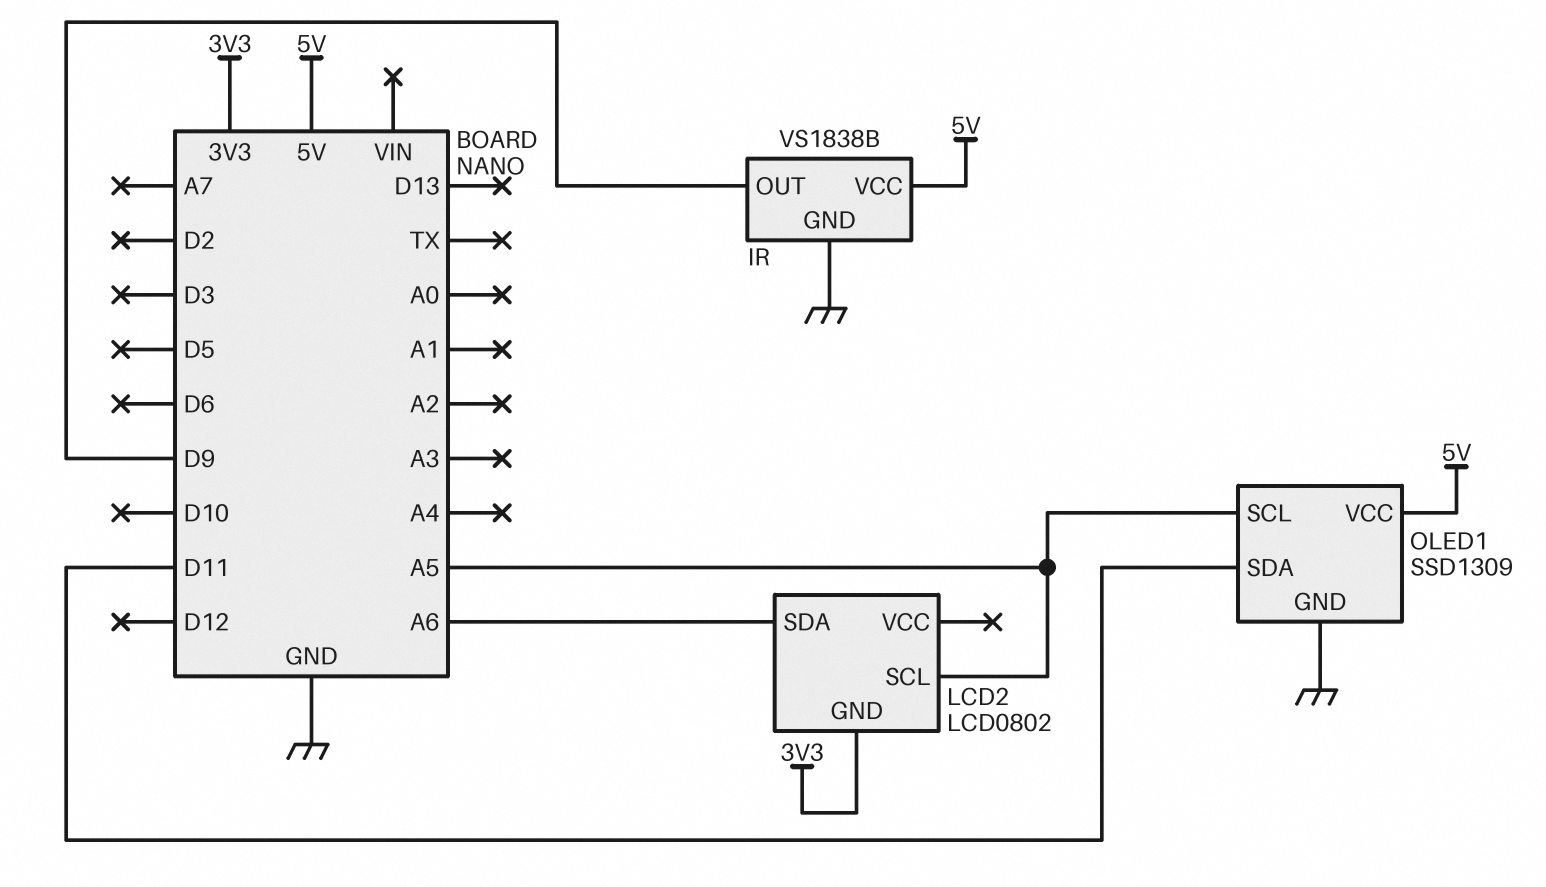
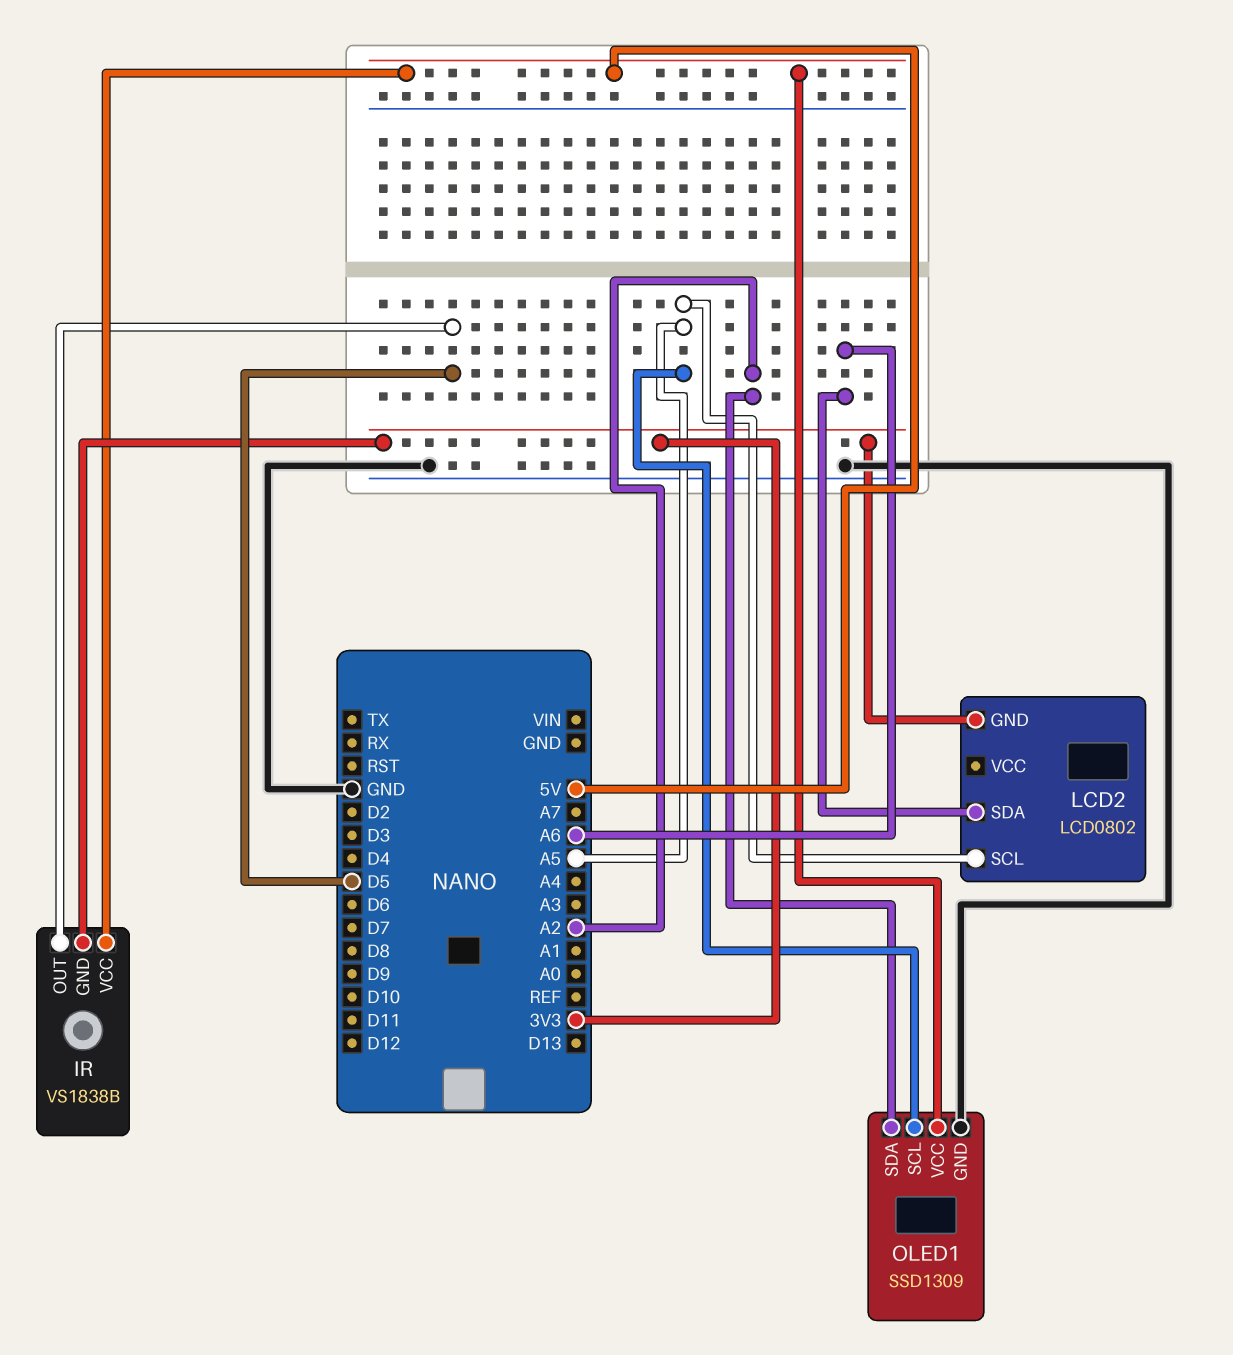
IR pin GND: GND -> 3V3
IR pin OUT: D9 -> D5
OLED1 pin SDA: D11 -> A2

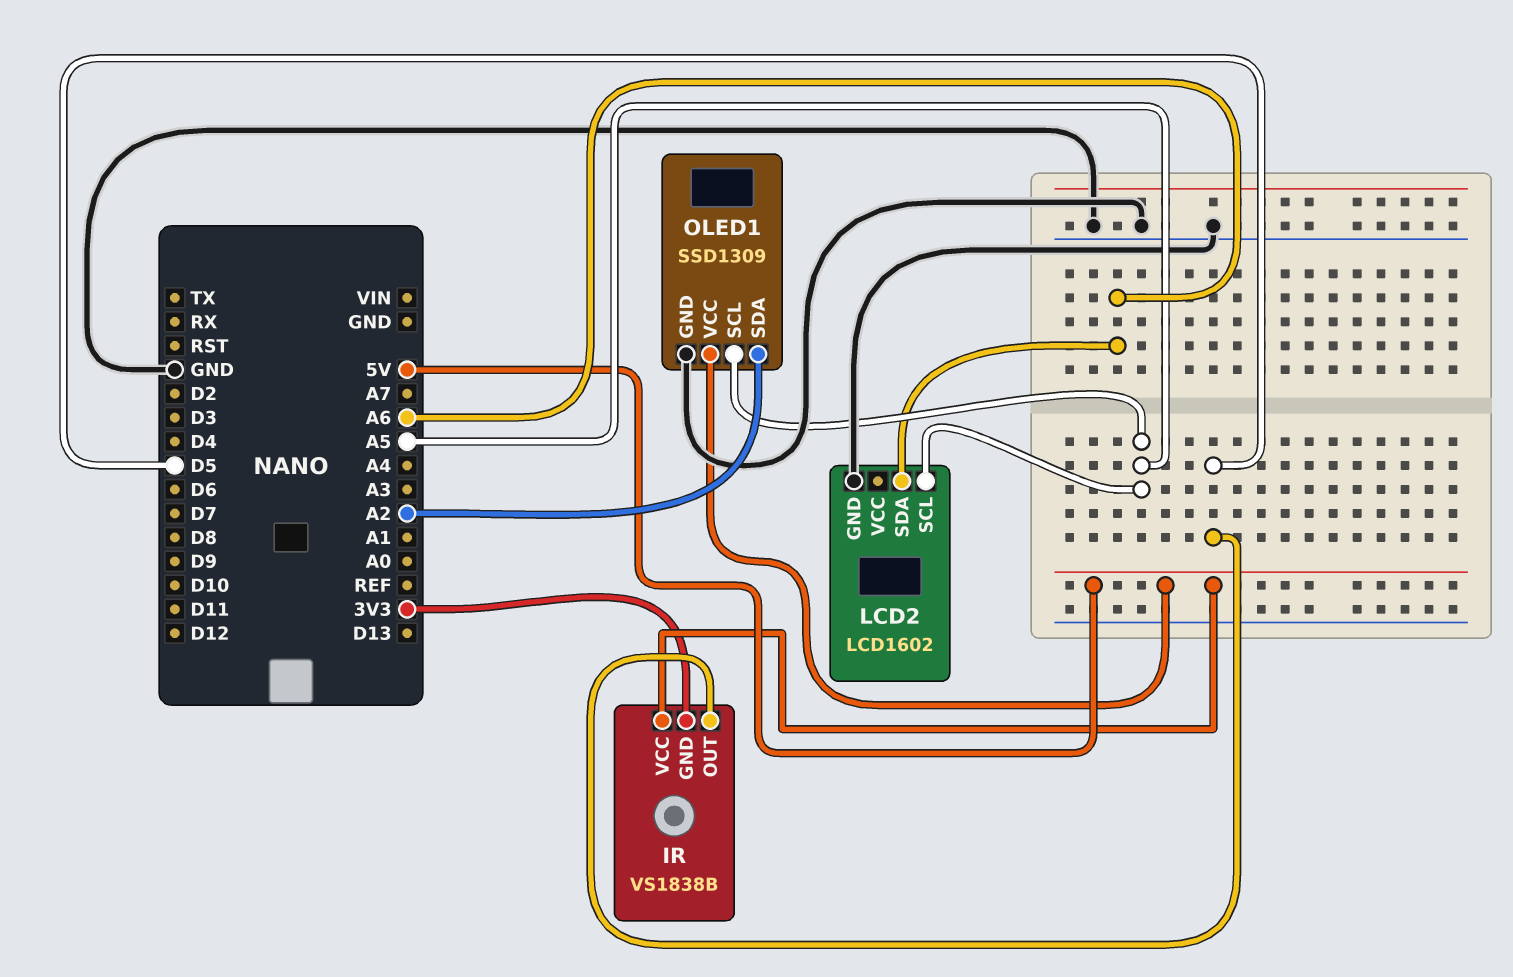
LCD2: LCD0802 -> LCD1602
LCD2 pin GND: 3V3 -> GND

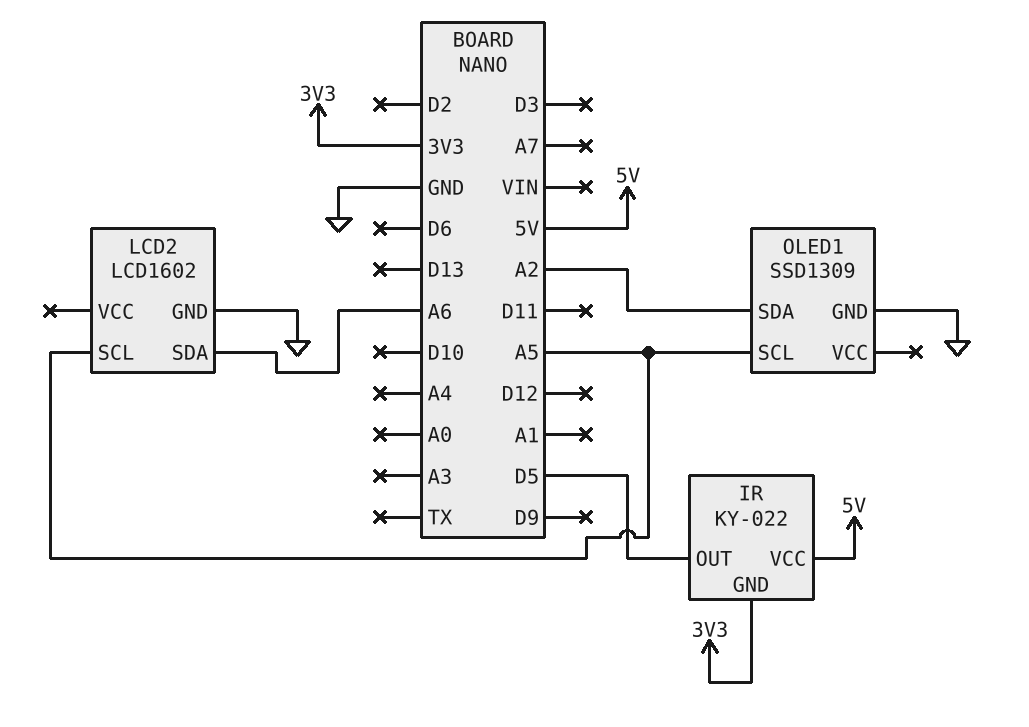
IR: VS1838B -> KY-022
OLED1 pin VCC: 5V -> none

